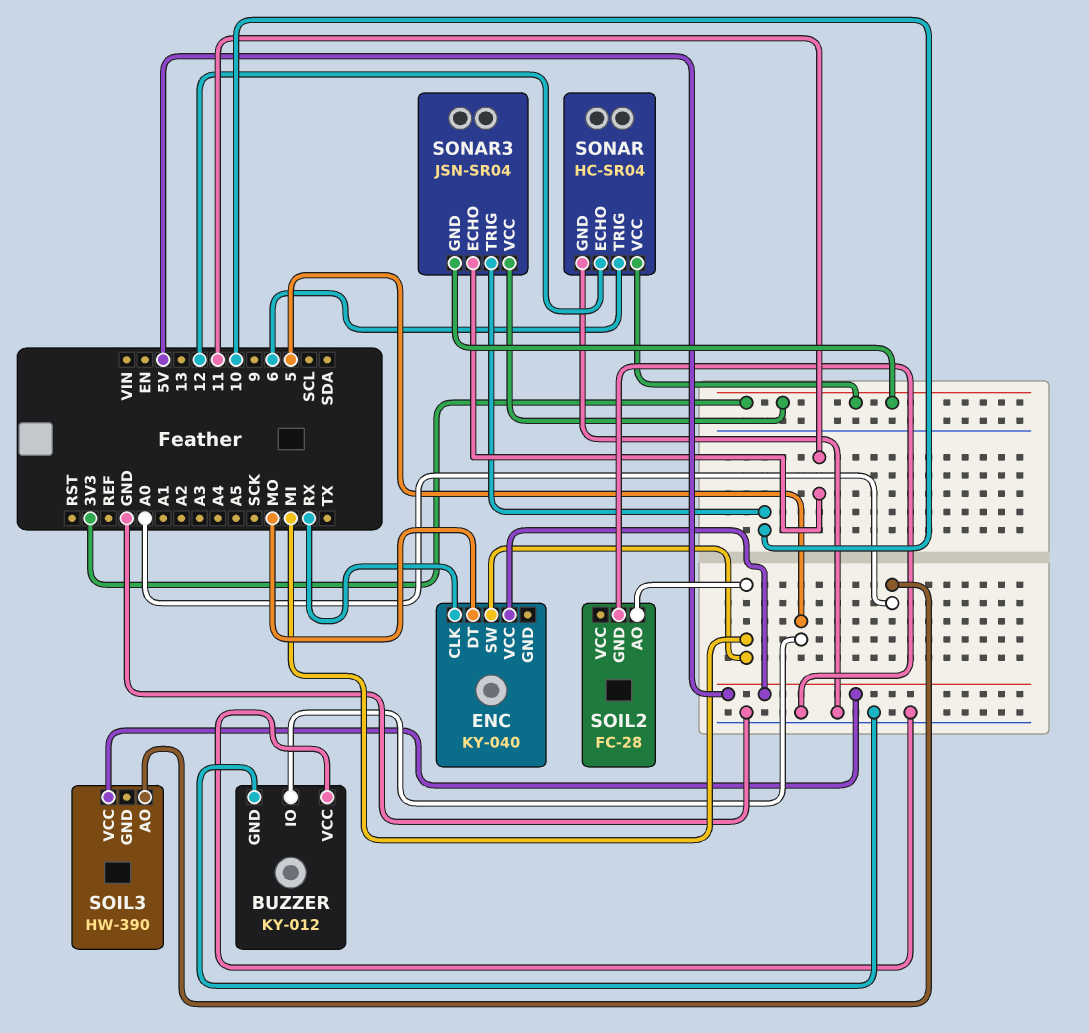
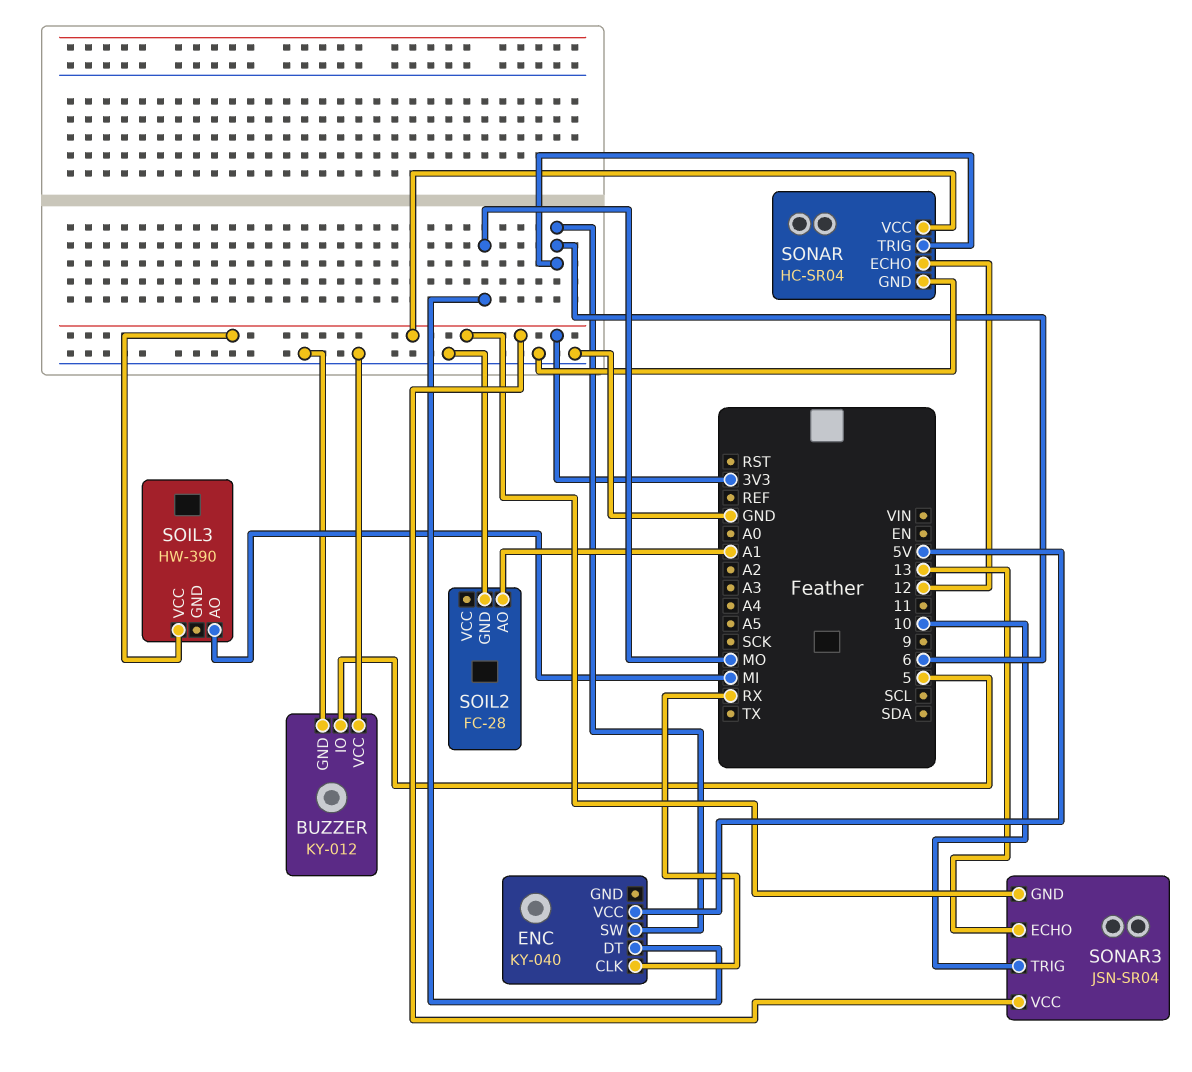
ENC pin SW: MI -> 6
SOIL2 pin AO: MI -> A1
SOIL3 pin AO: A0 -> MI
SOIL3 pin VCC: 5V -> 3V3
SONAR3 pin ECHO: 11 -> 13

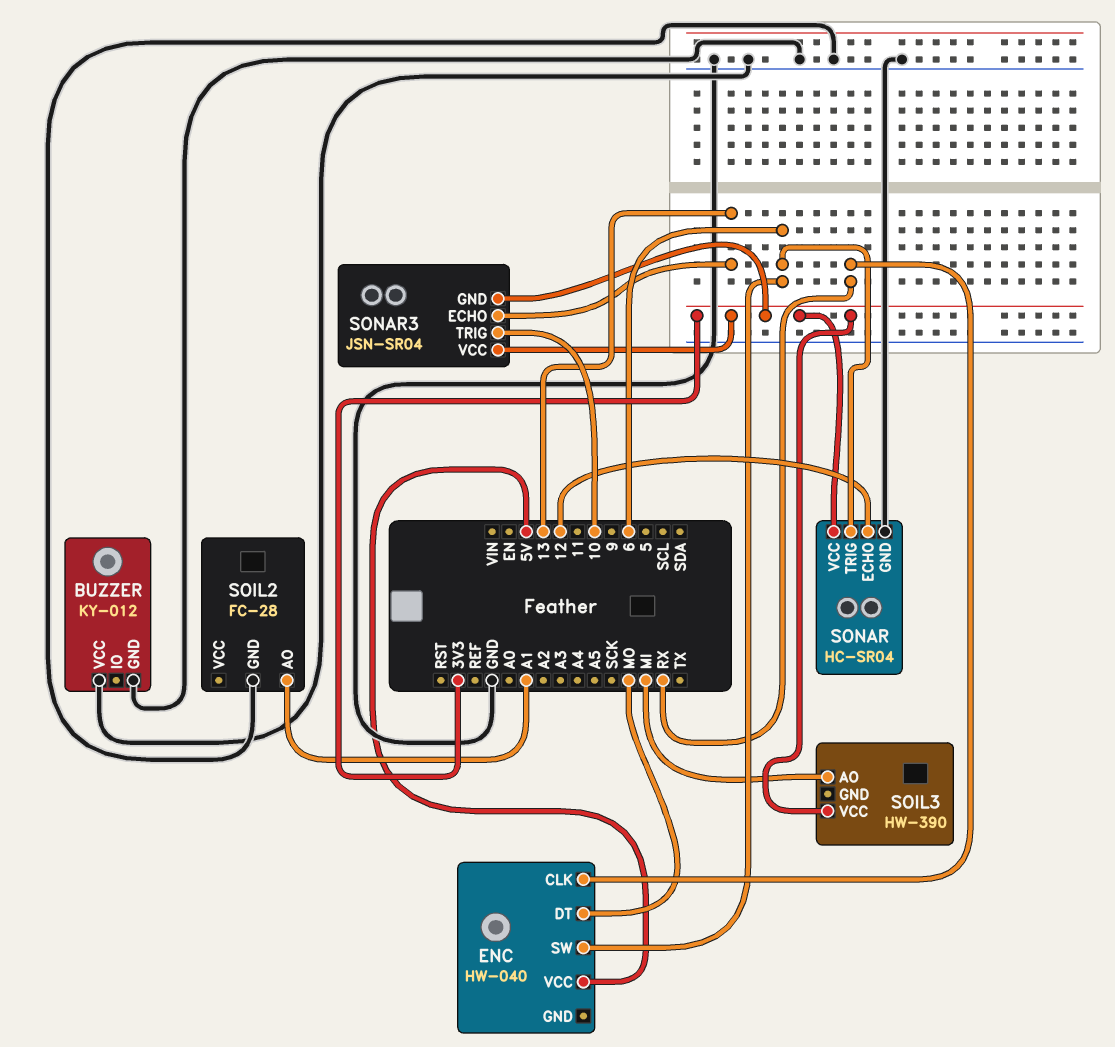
BUZZER pin IO: 5 -> none
ENC: KY-040 -> HW-040

